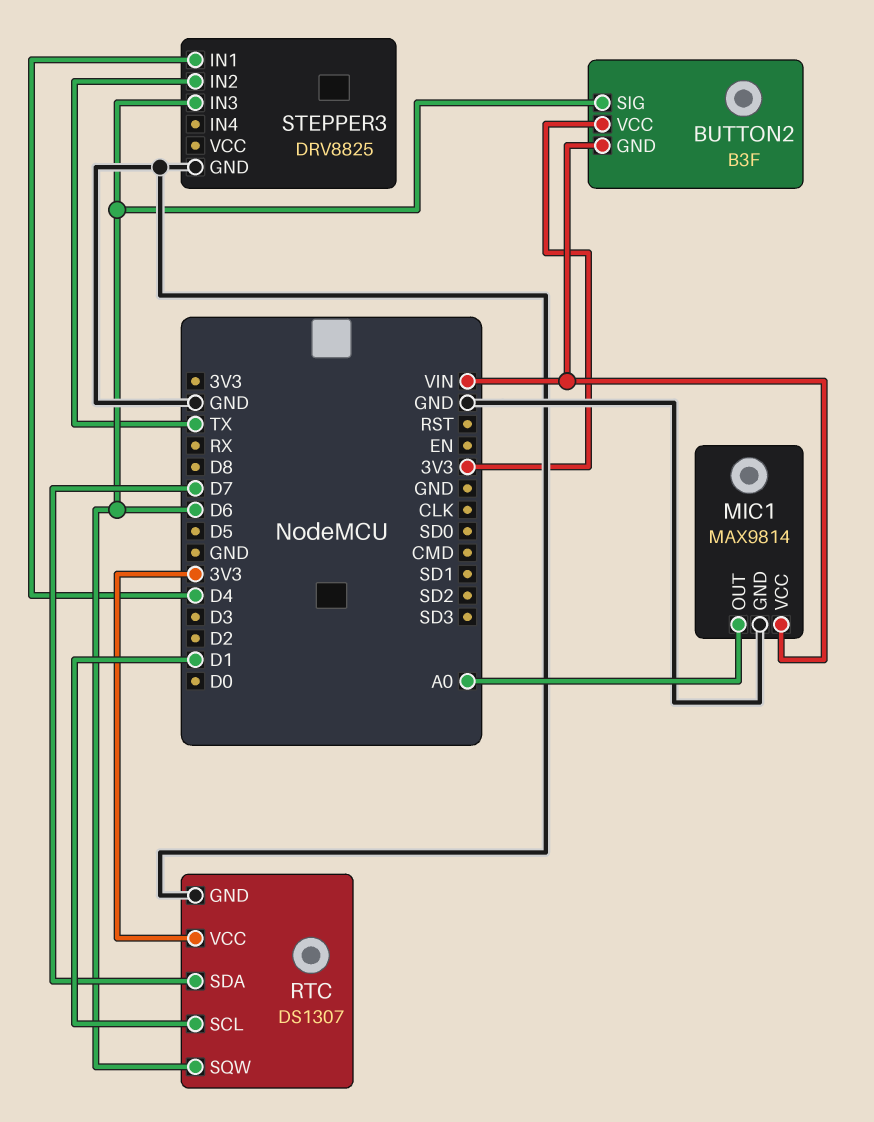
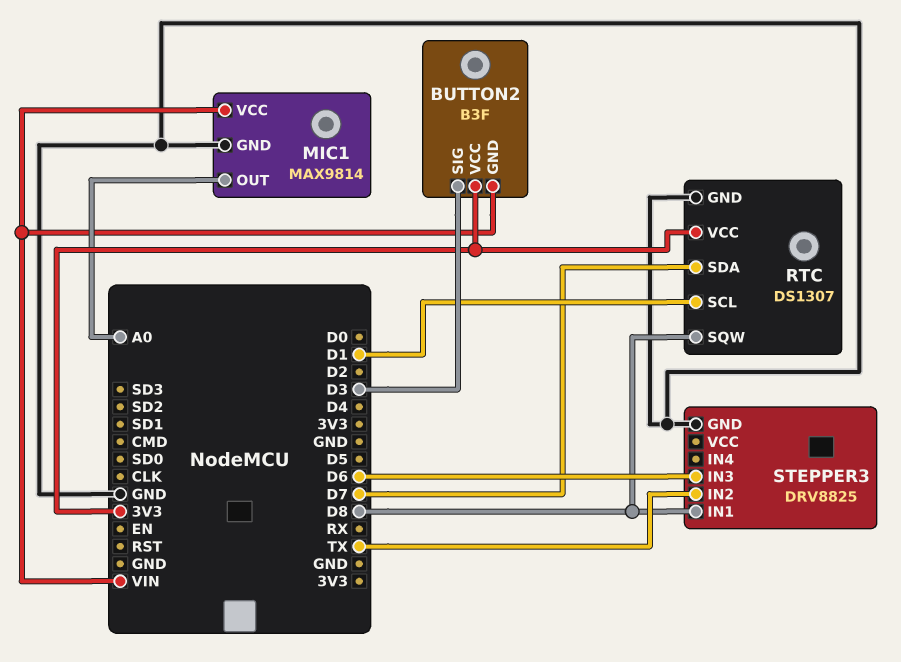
BUTTON2 pin SIG: D6 -> D3
RTC pin SQW: D6 -> D8
STEPPER3 pin IN1: D4 -> D8

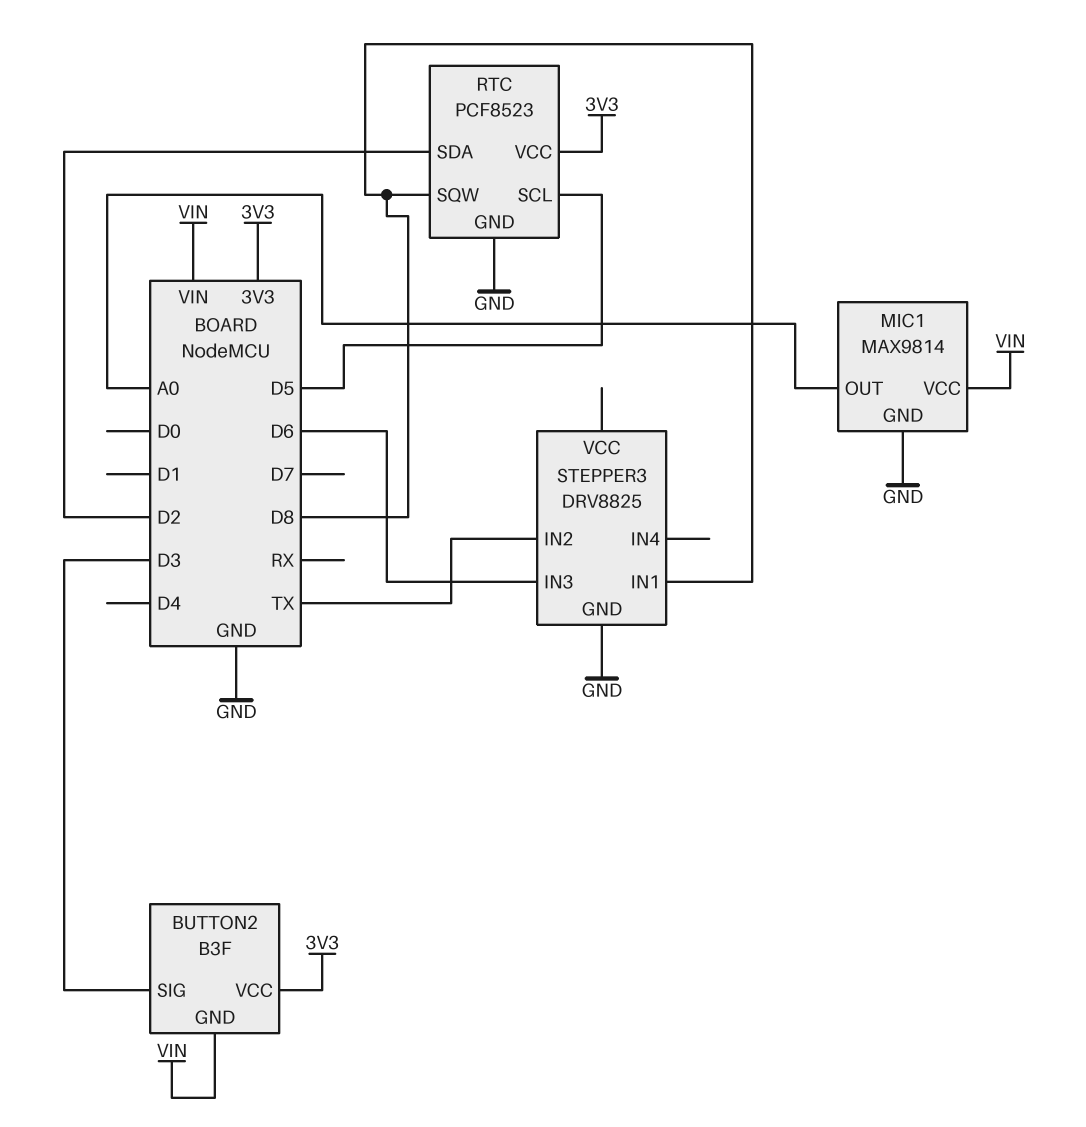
RTC: DS1307 -> PCF8523
RTC pin SCL: D1 -> D5
RTC pin SDA: D7 -> D2

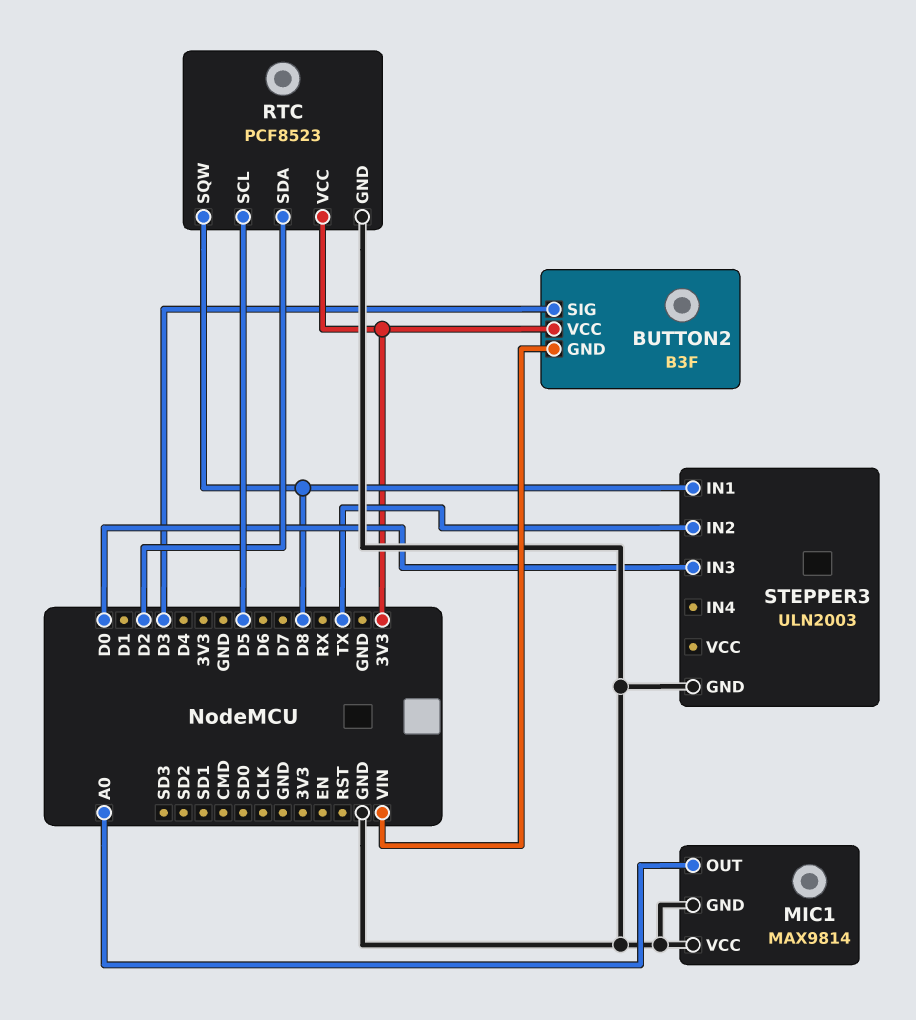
MIC1 pin VCC: VIN -> GND
STEPPER3: DRV8825 -> ULN2003
STEPPER3 pin IN3: D6 -> D0

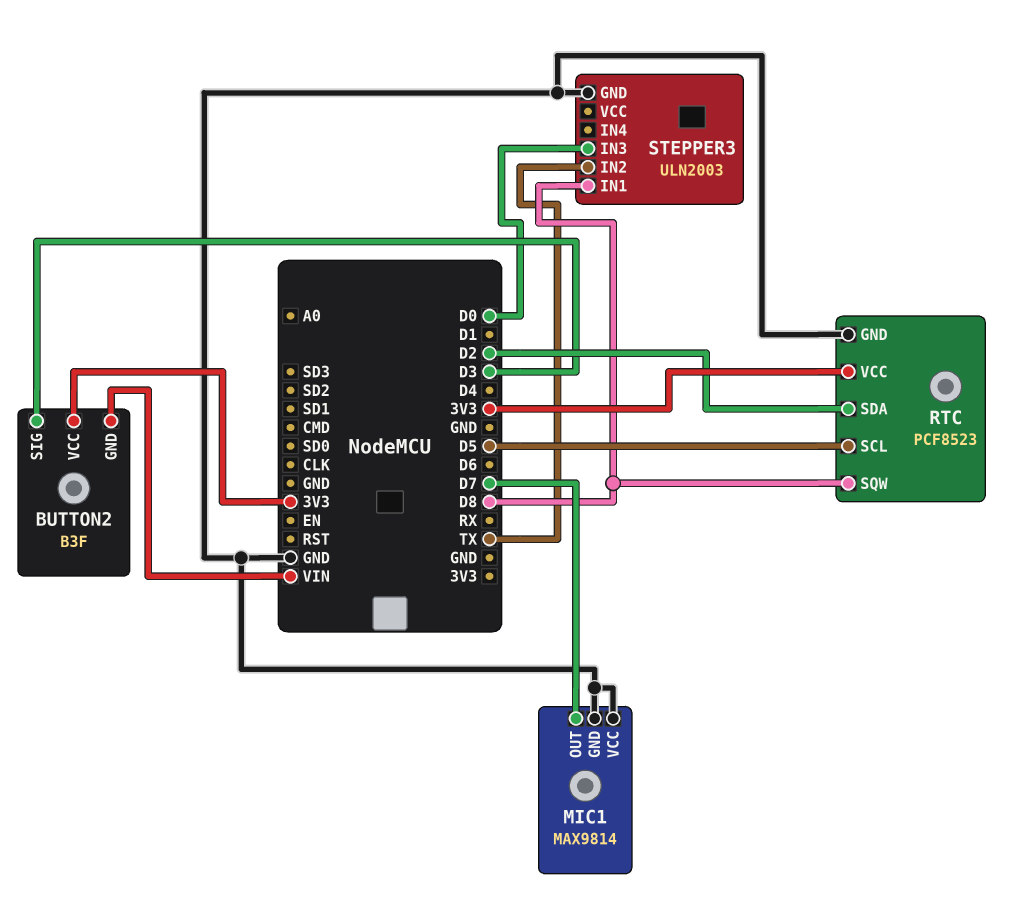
MIC1 pin OUT: A0 -> D7

